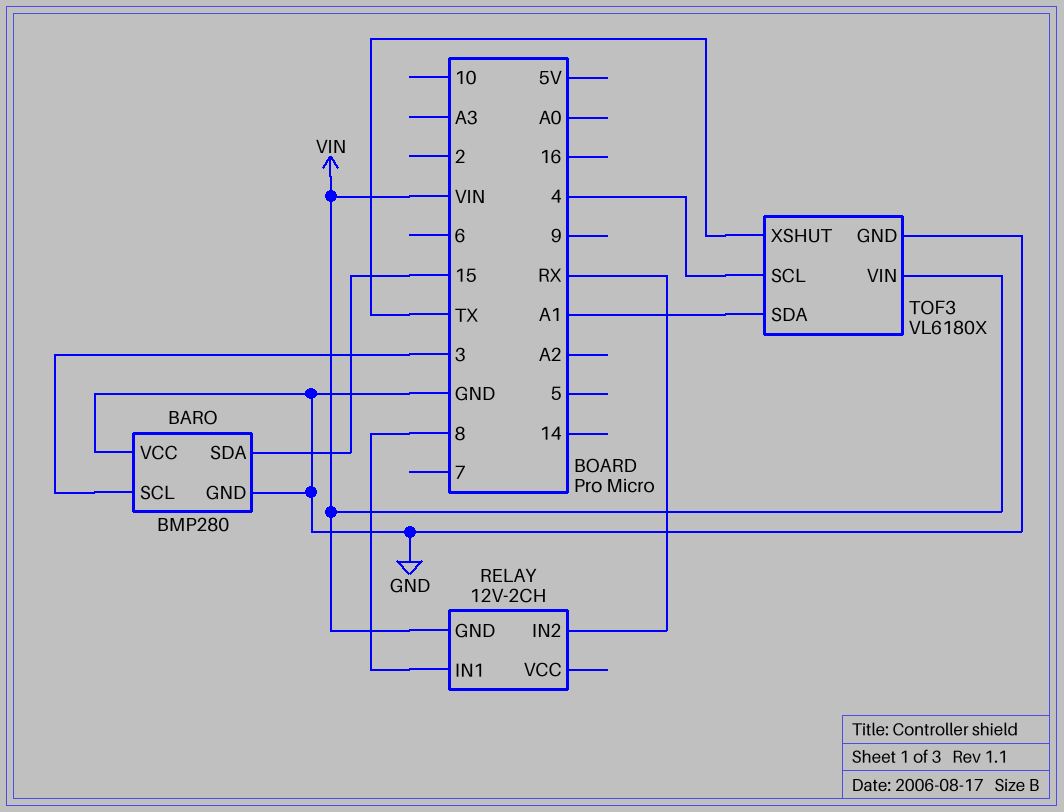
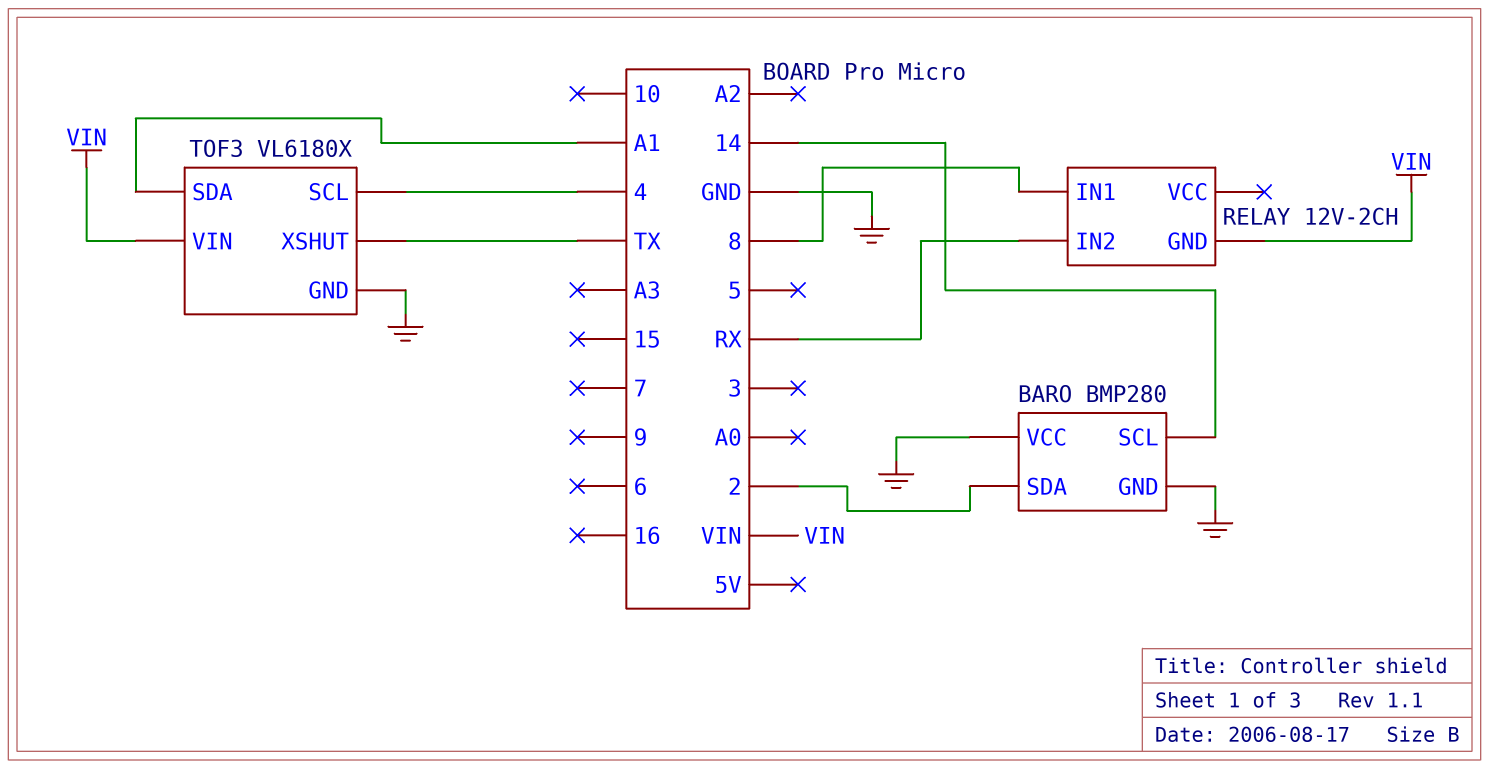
BARO pin SCL: 3 -> 14
BARO pin SDA: 15 -> 2

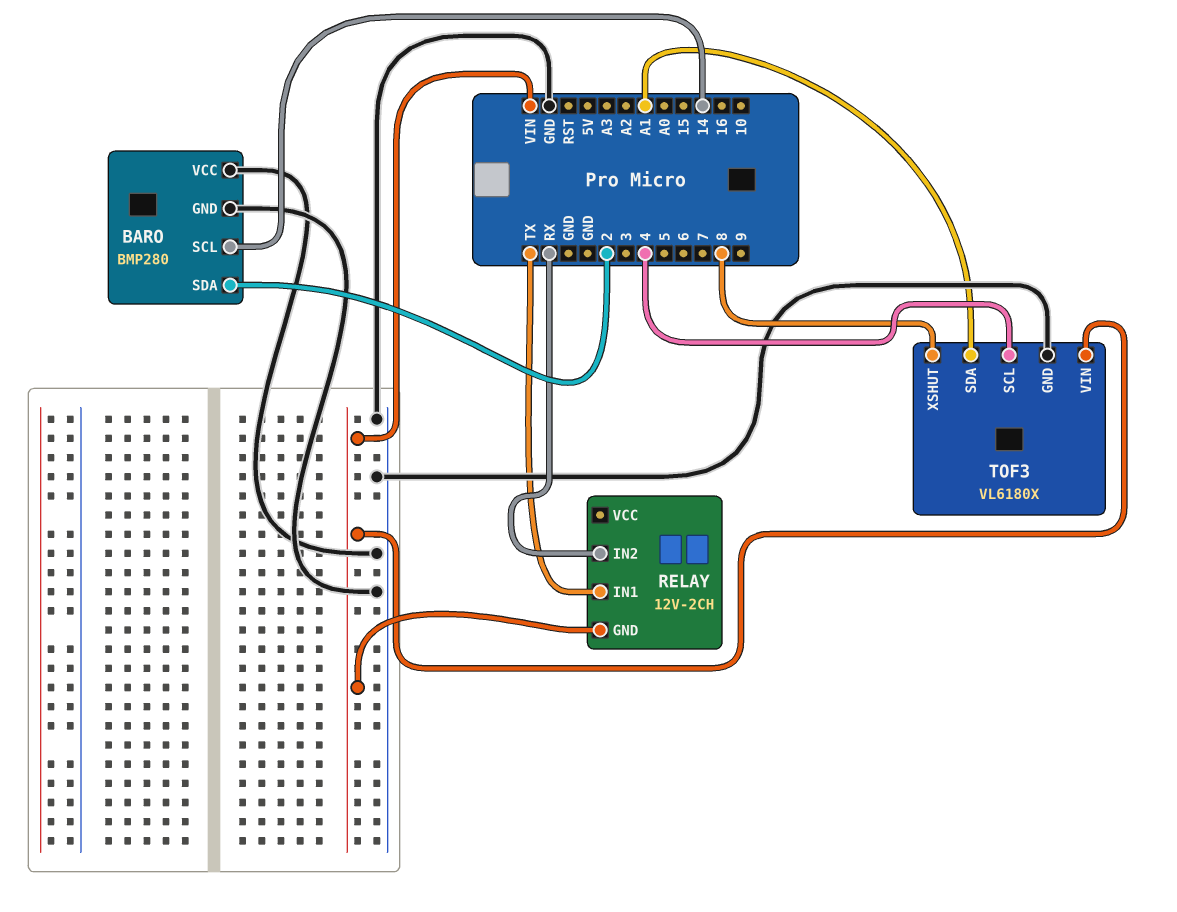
RELAY pin IN1: 8 -> TX
TOF3 pin XSHUT: TX -> 8

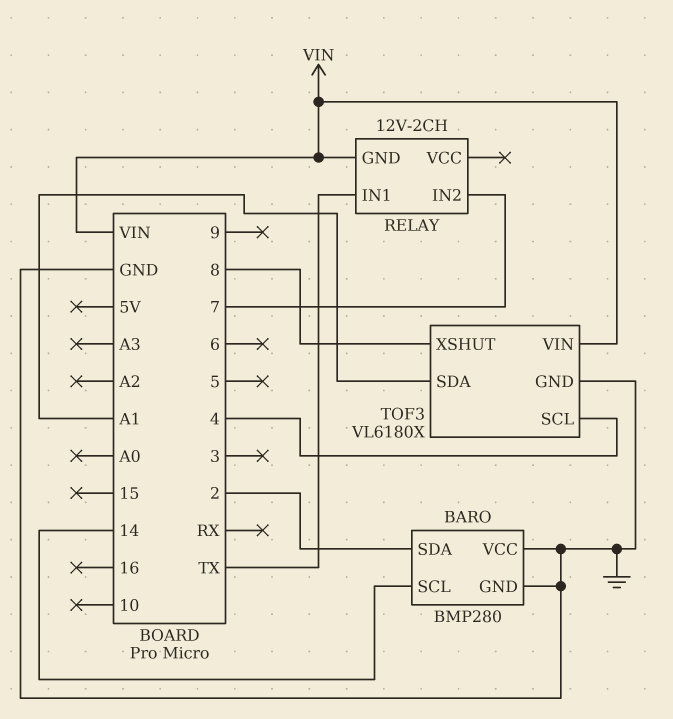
RELAY pin IN2: RX -> 7

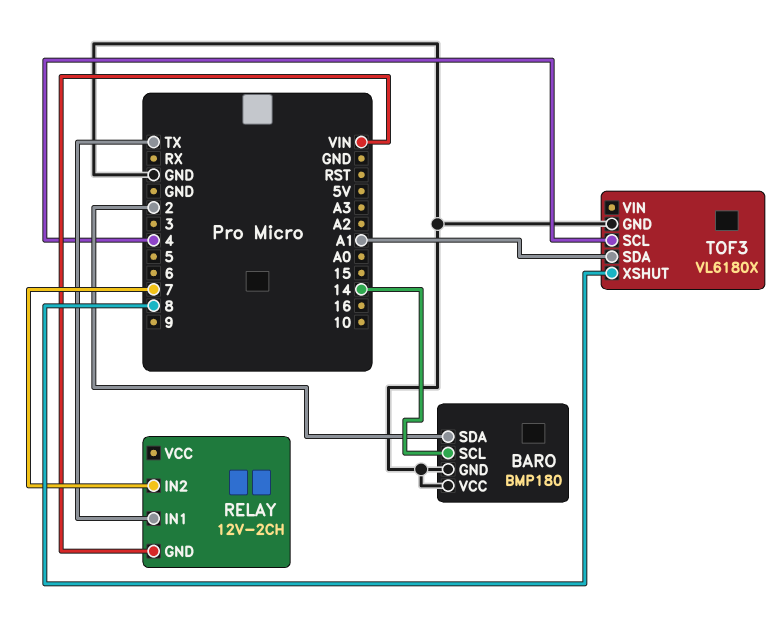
BARO: BMP280 -> BMP180
TOF3 pin VIN: VIN -> none

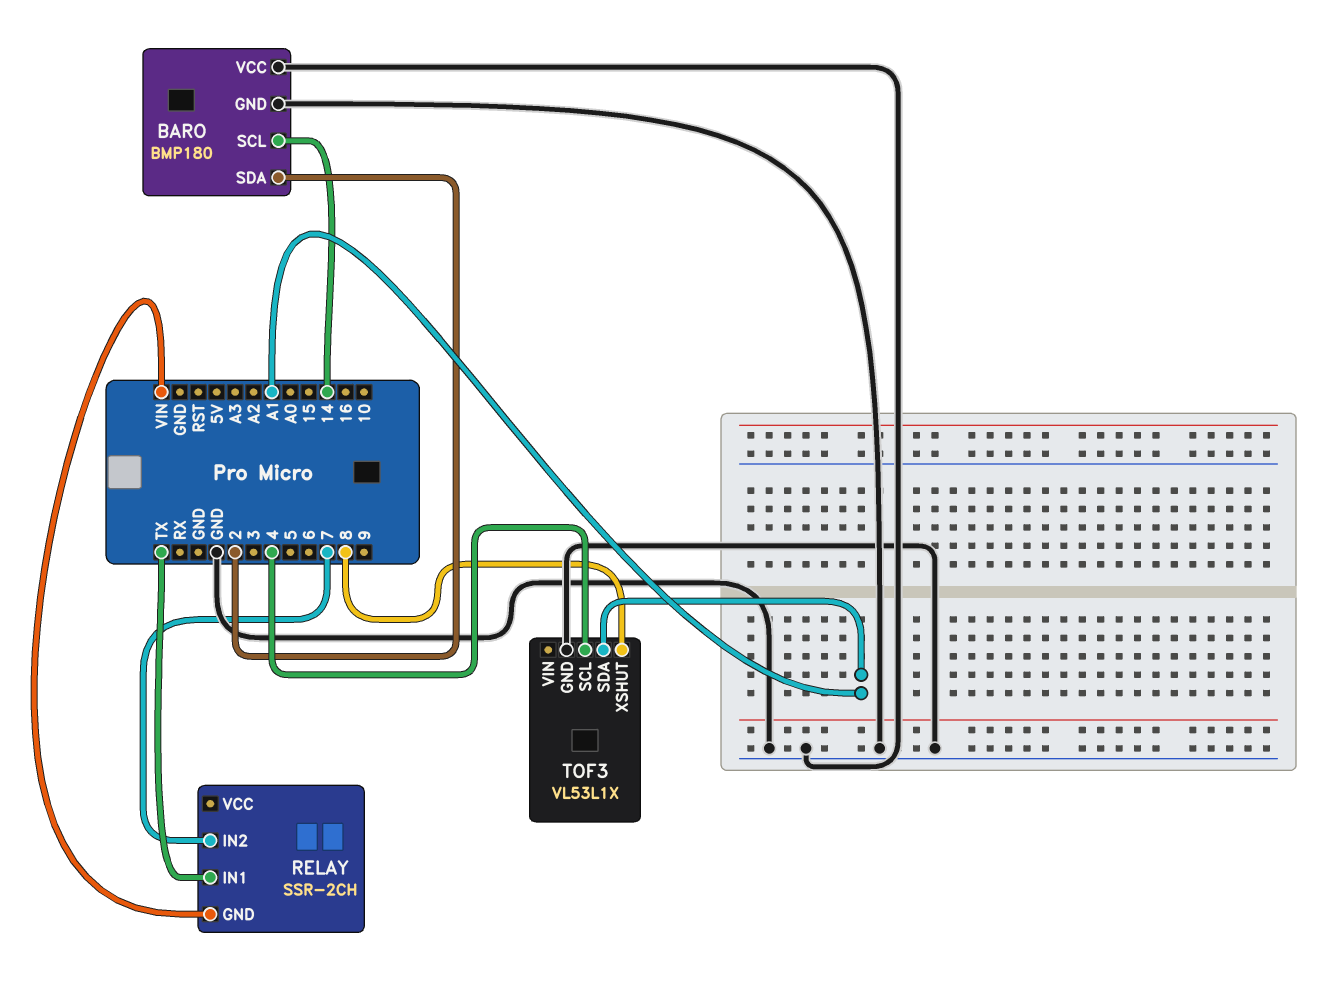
RELAY: 12V-2CH -> SSR-2CH
TOF3: VL6180X -> VL53L1X

